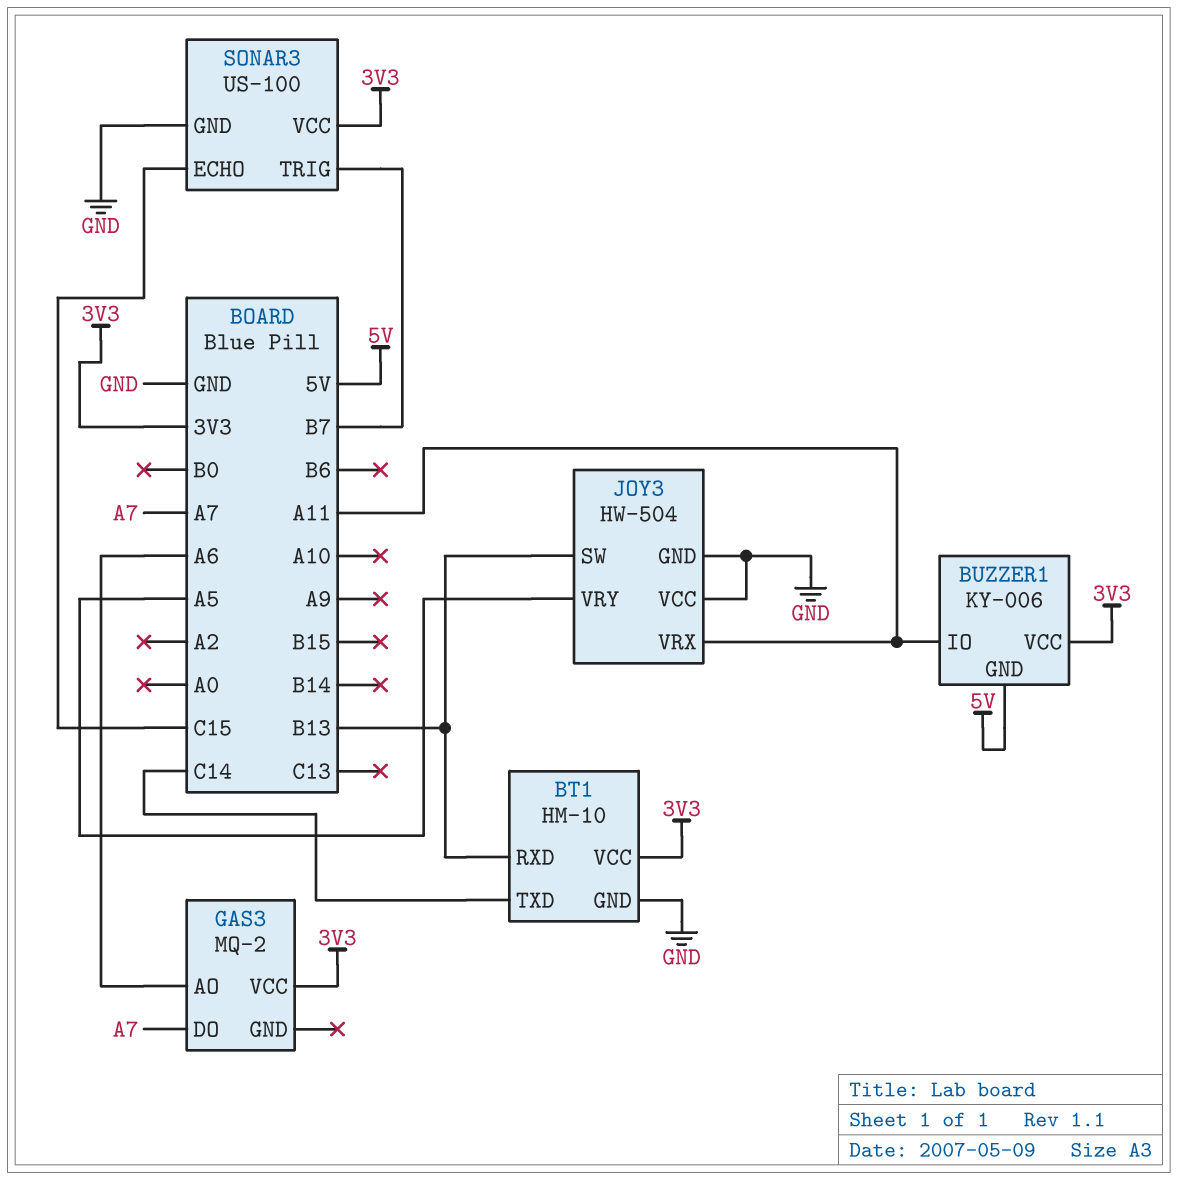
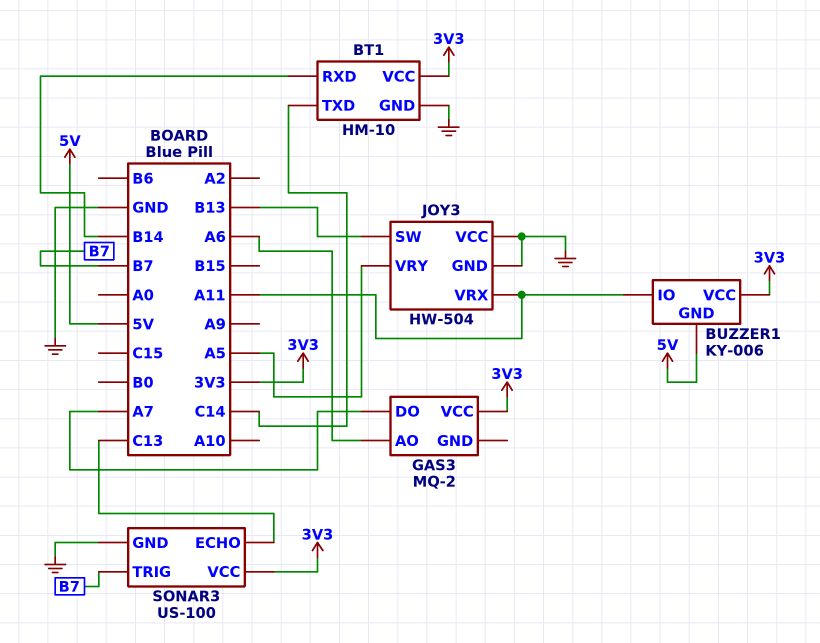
BT1 pin RXD: B13 -> B14
SONAR3 pin ECHO: C15 -> C13

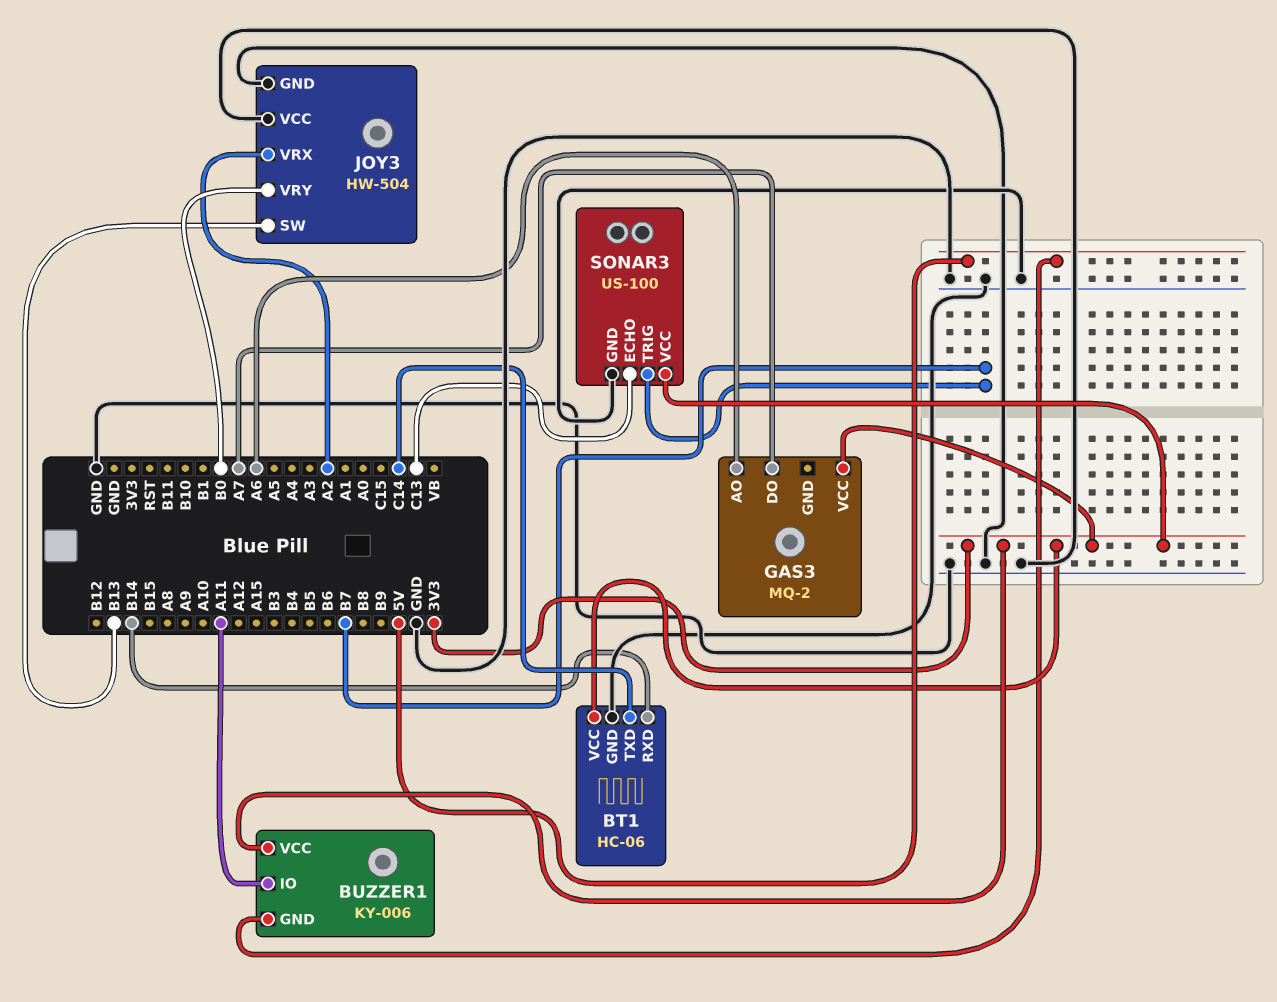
BT1: HM-10 -> HC-06
JOY3 pin VRX: A11 -> A2
JOY3 pin VRY: A5 -> B0

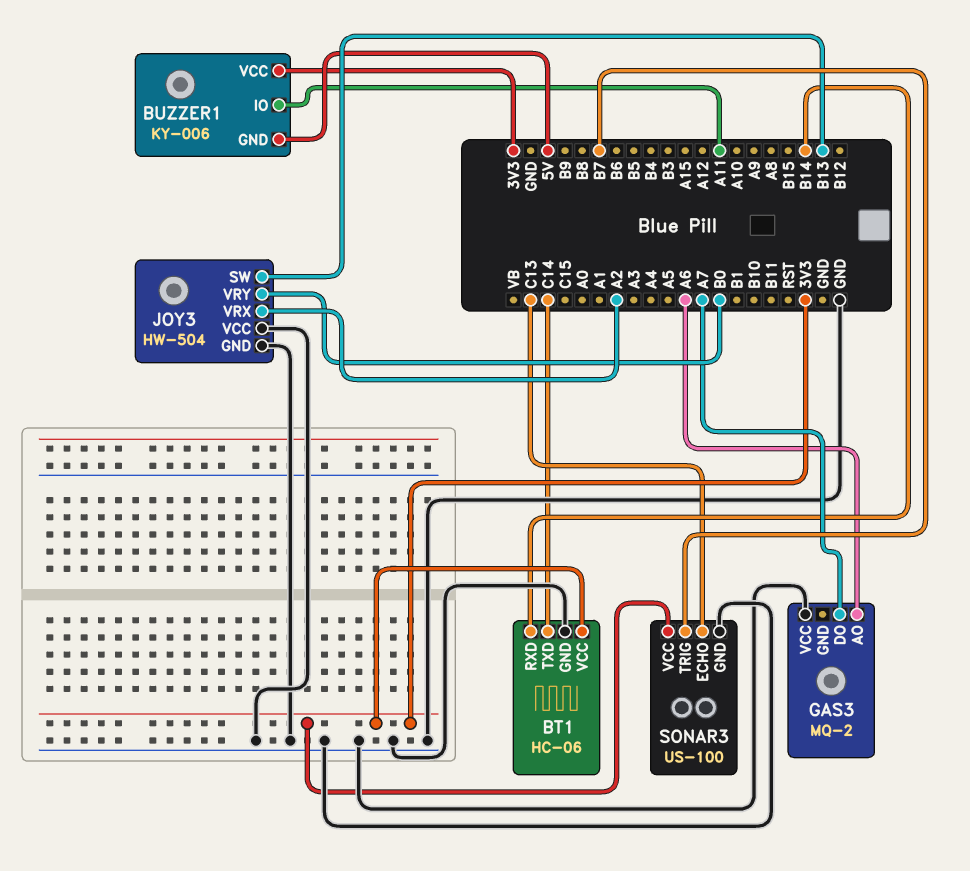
GAS3 pin VCC: 3V3 -> GND

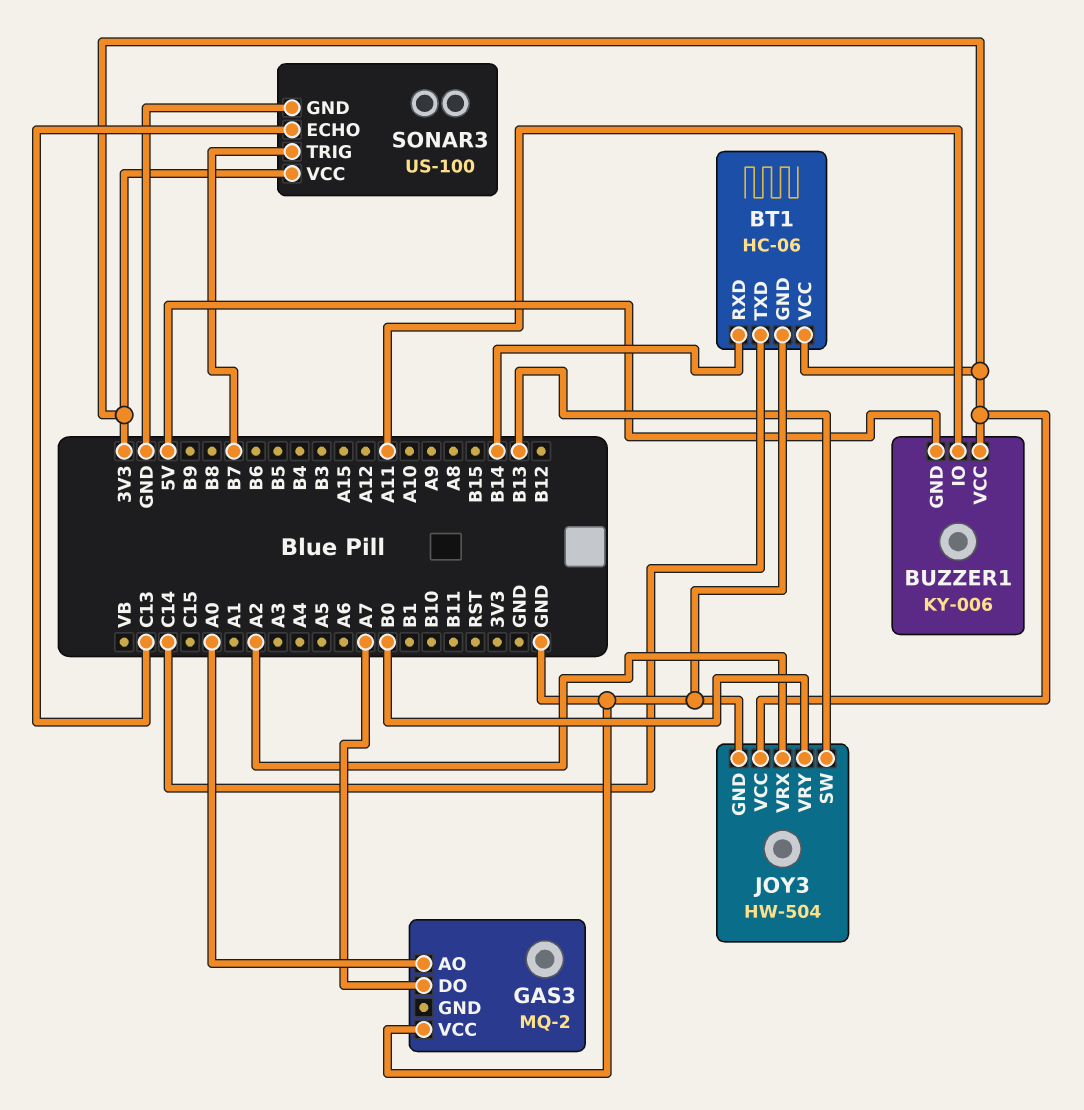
GAS3 pin AO: A6 -> A0
JOY3 pin VCC: GND -> 3V3

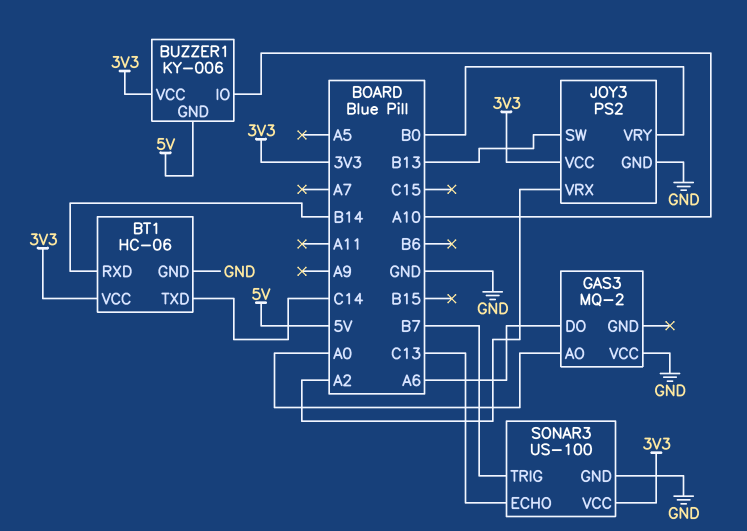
BUZZER1 pin IO: A11 -> A10
GAS3 pin DO: A7 -> A6
JOY3: HW-504 -> PS2

